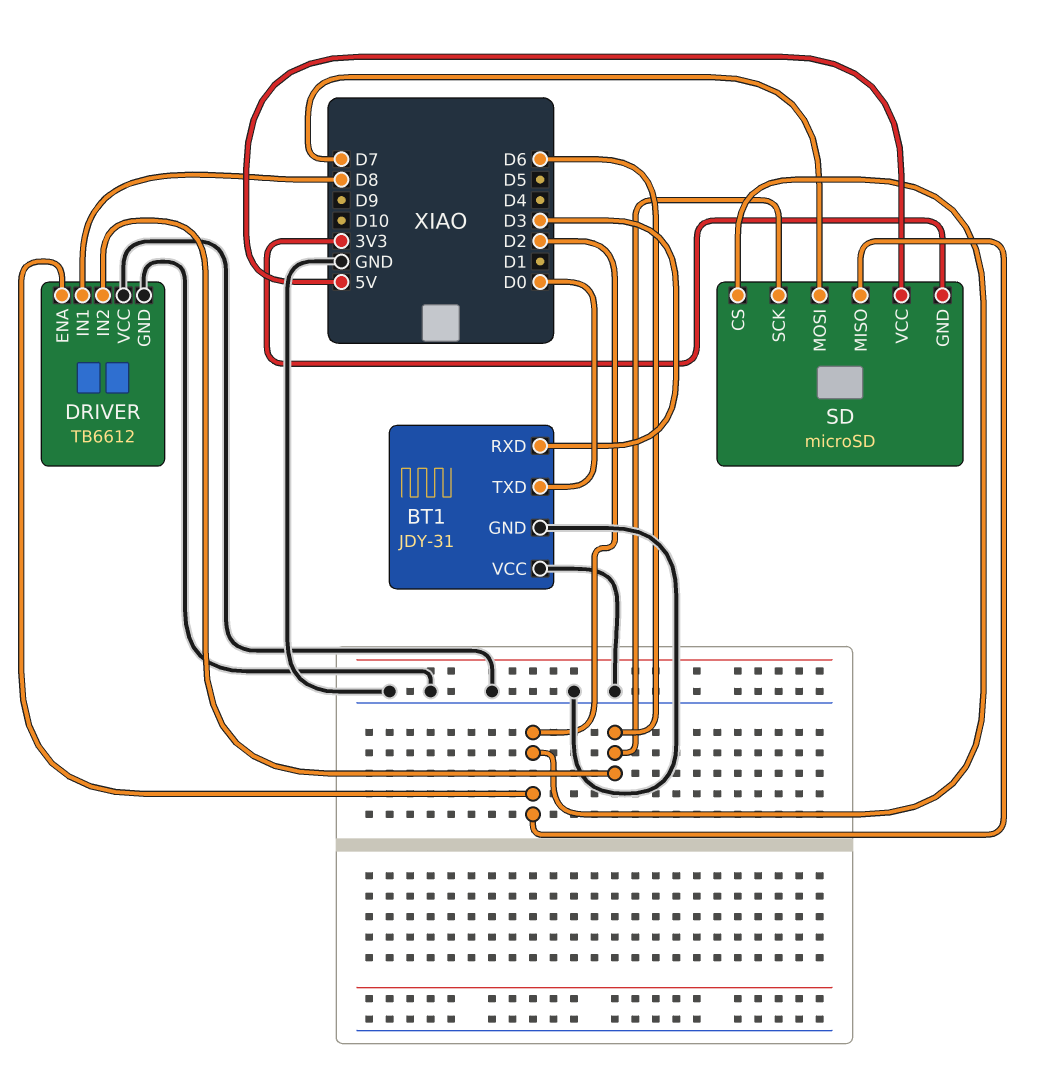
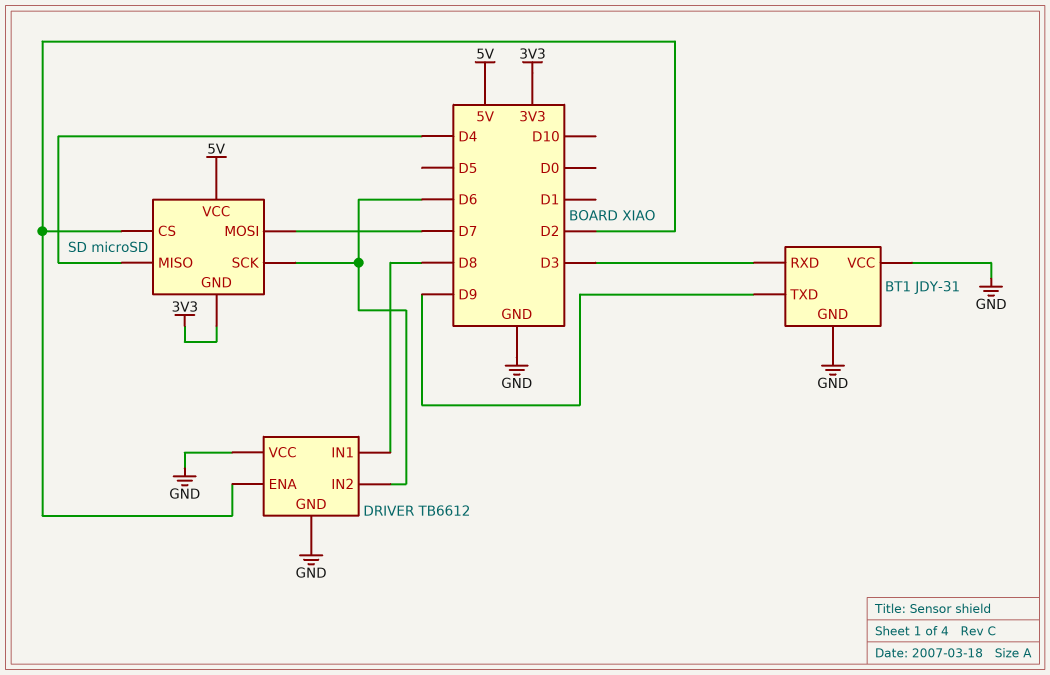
BT1 pin TXD: D0 -> D9
SD pin MISO: D2 -> D4

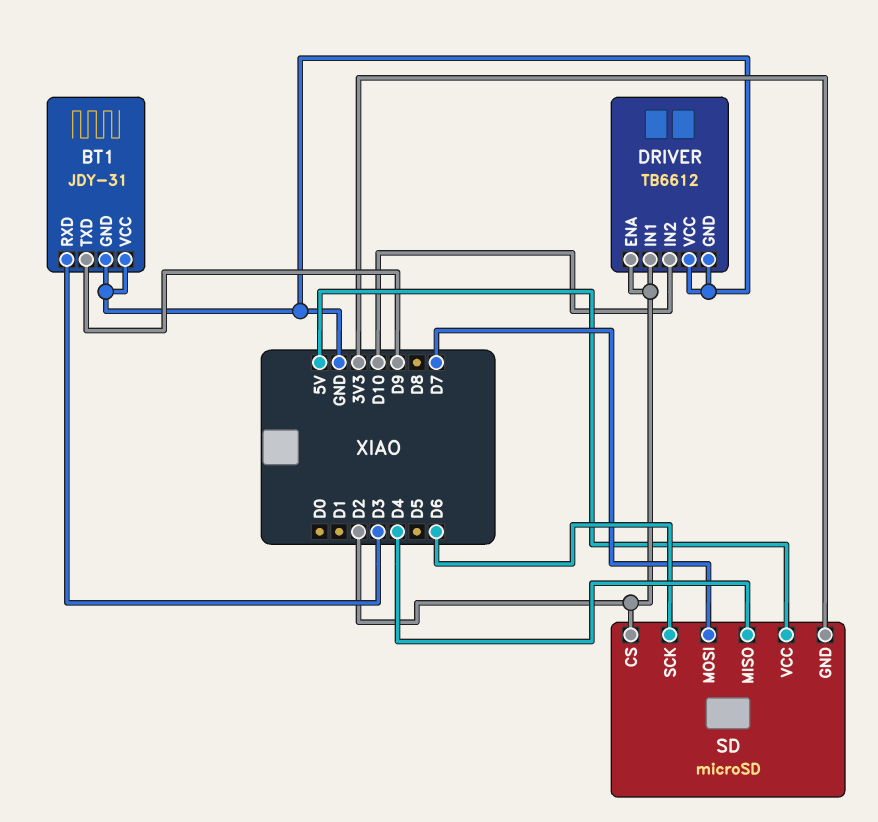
DRIVER pin IN1: D8 -> D2
DRIVER pin IN2: D6 -> D10

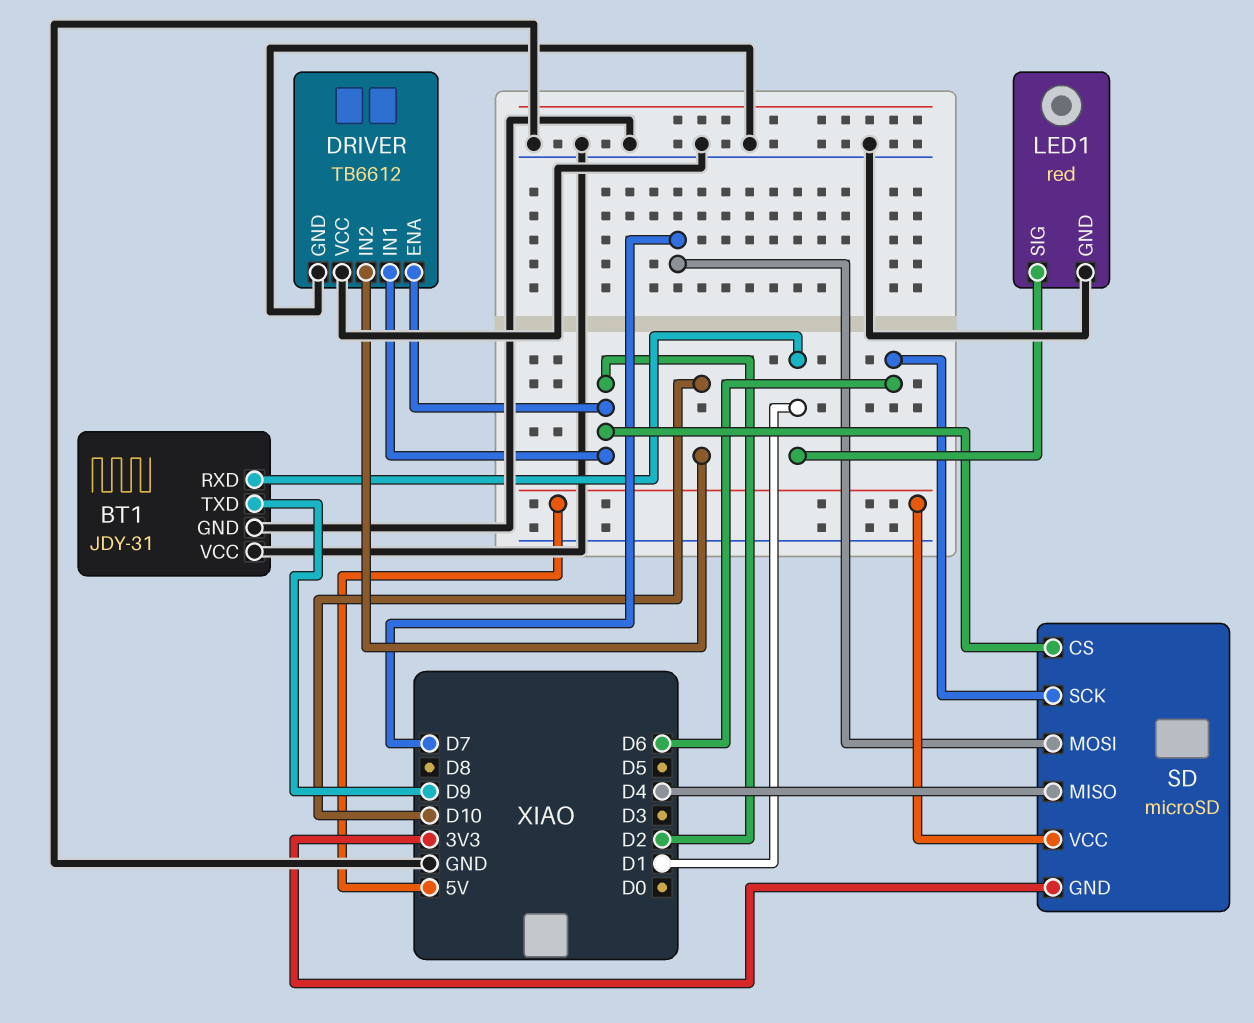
BT1 pin RXD: D3 -> D1
LED1: none -> red
LED1 pin GND: none -> GND
LED1 pin SIG: none -> D1

